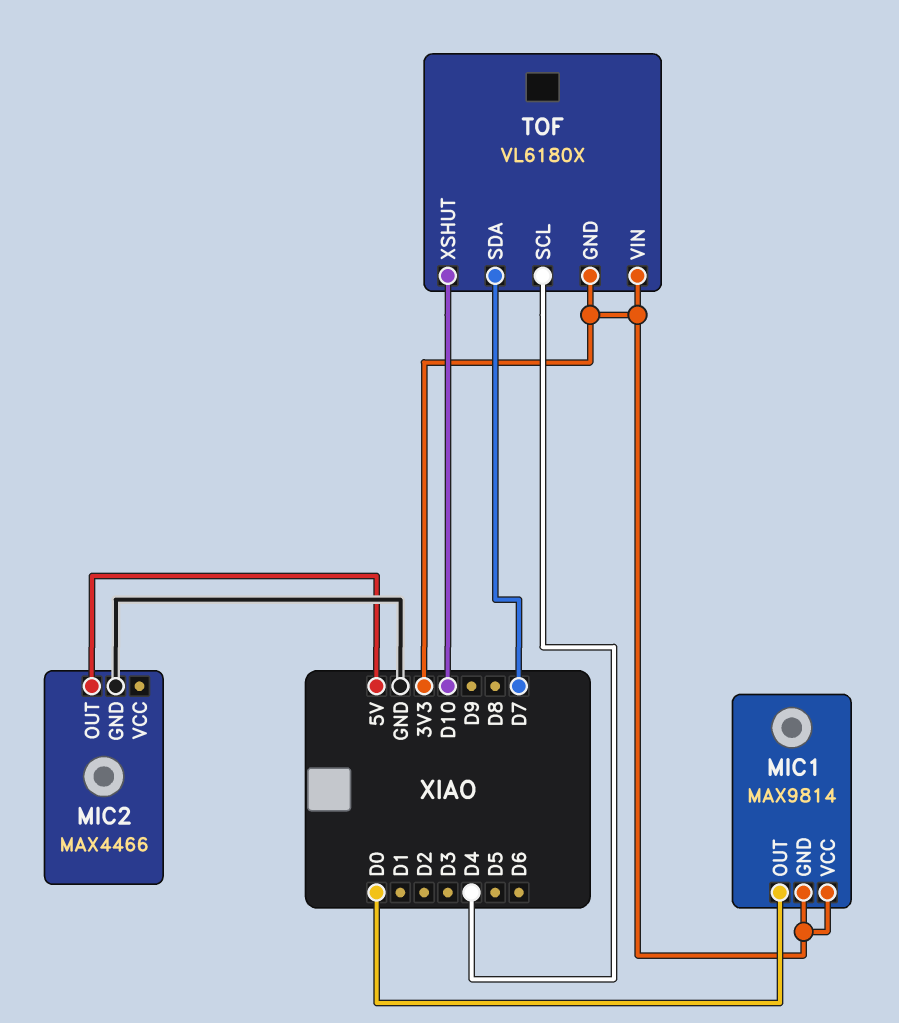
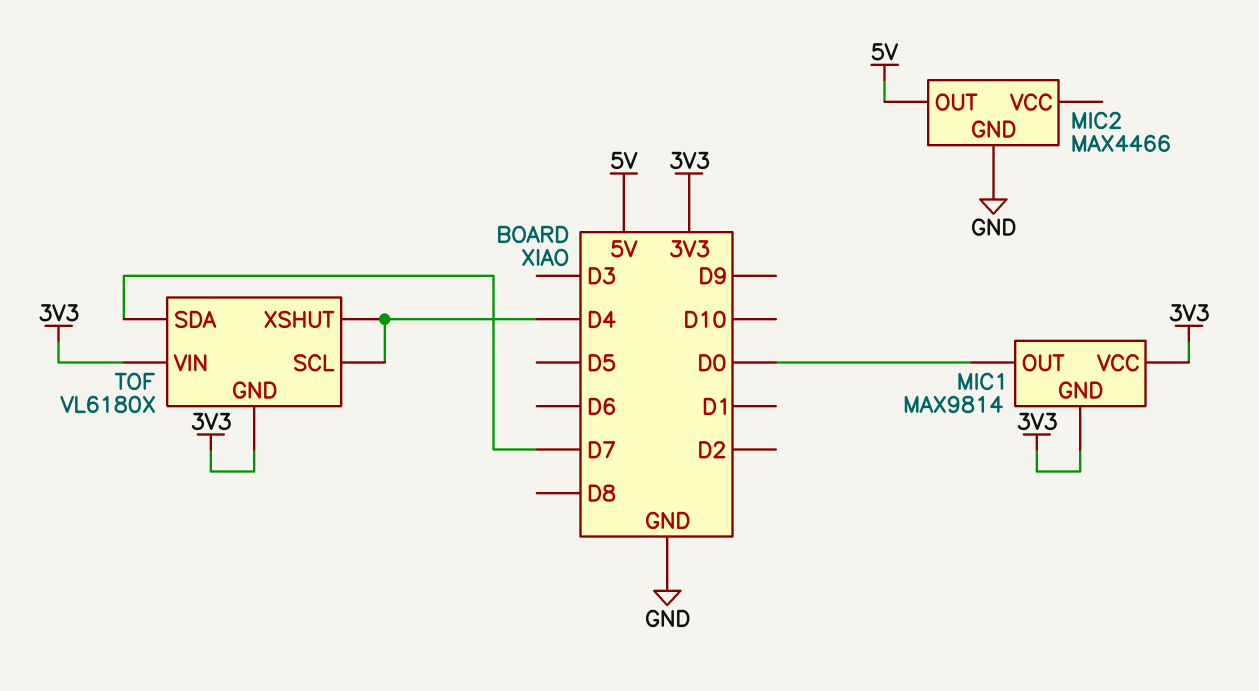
TOF pin XSHUT: D10 -> D4

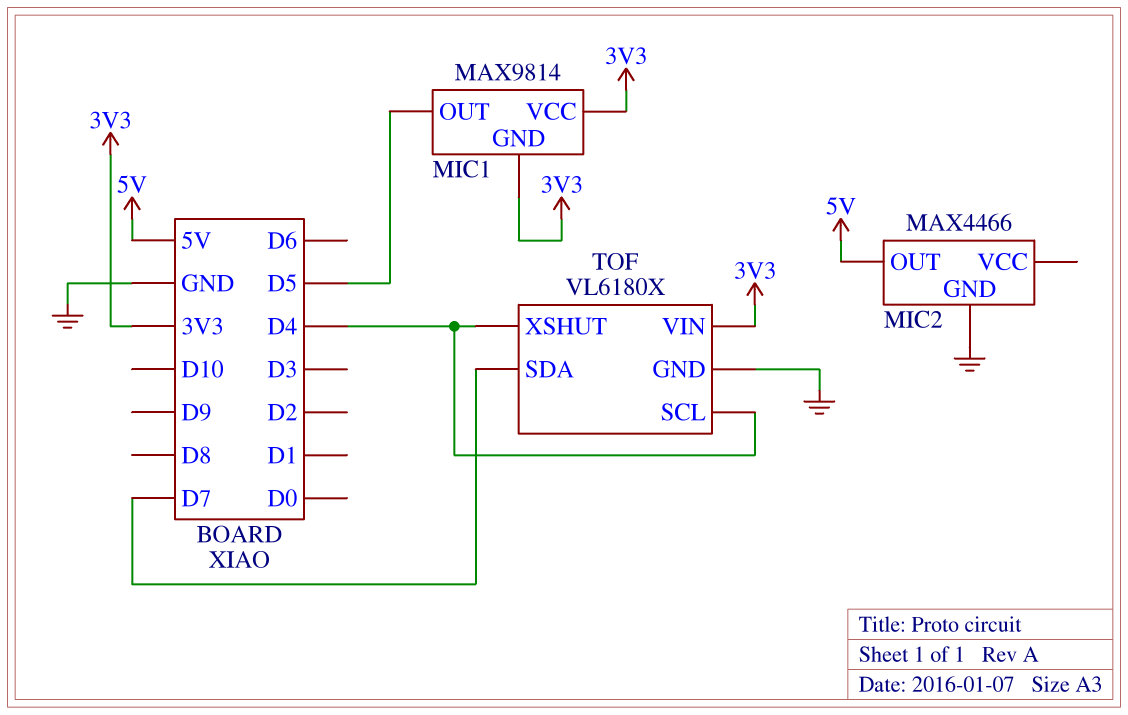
MIC1 pin OUT: D0 -> D5
TOF pin GND: 3V3 -> GND

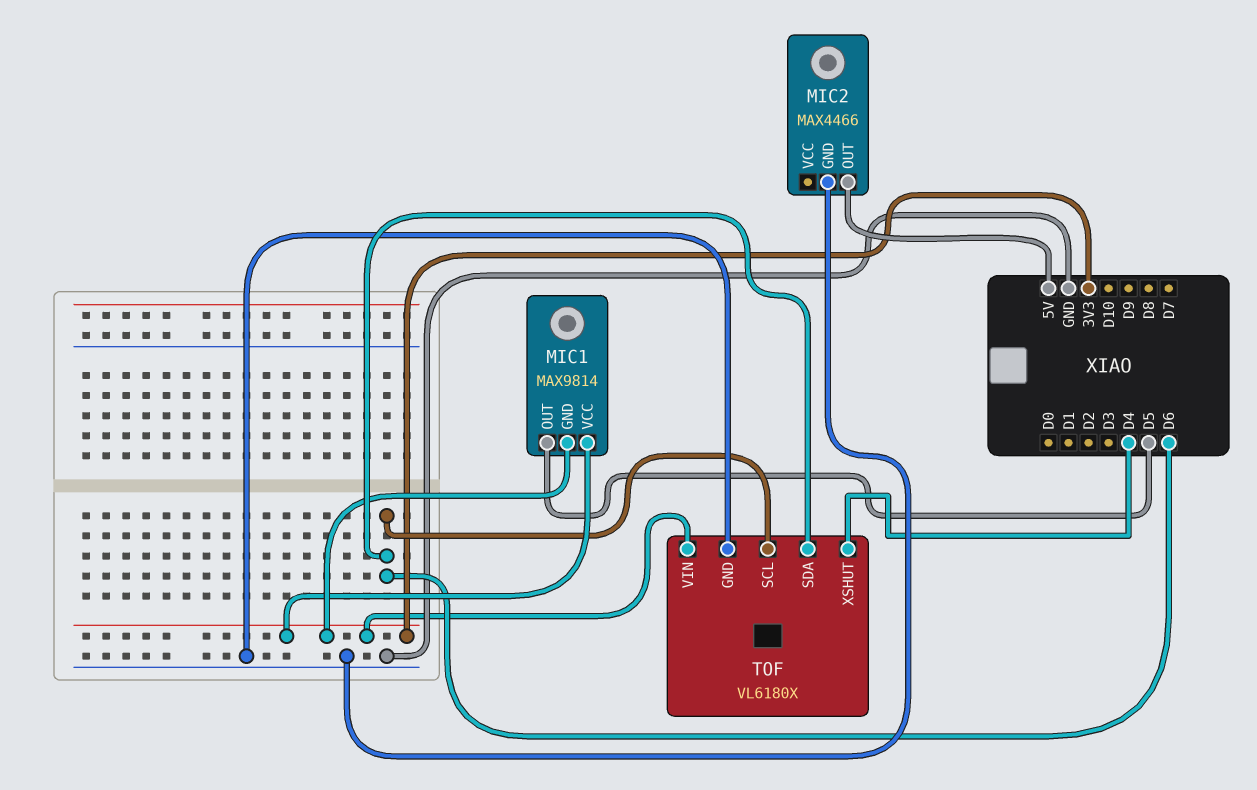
TOF pin SCL: D4 -> D6
TOF pin SDA: D7 -> D6

